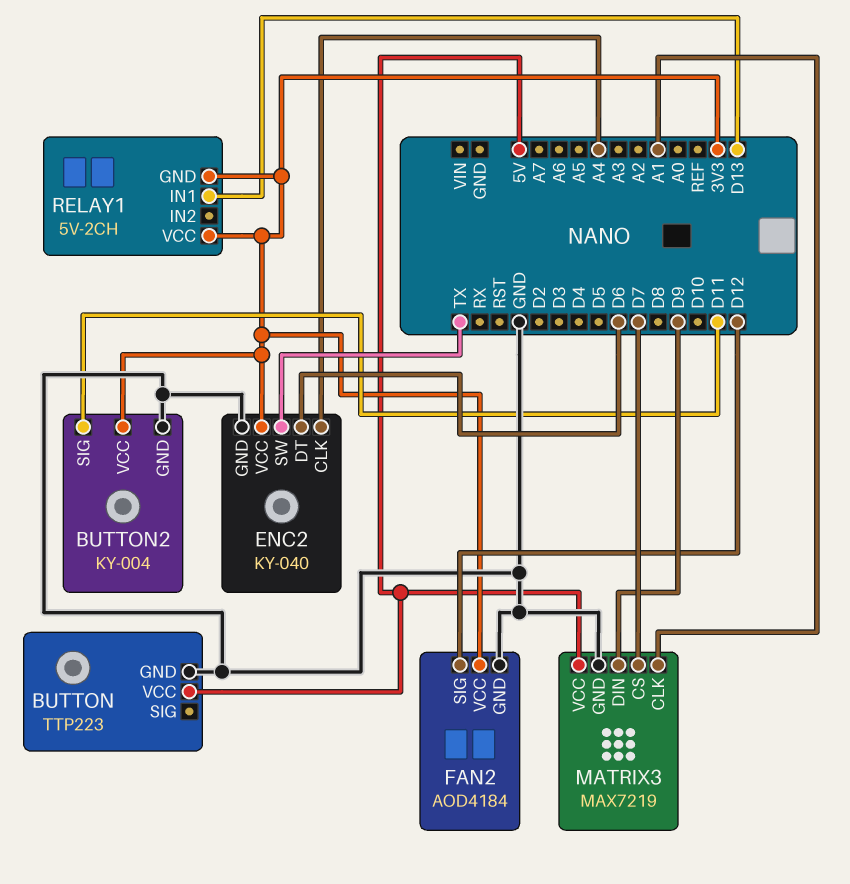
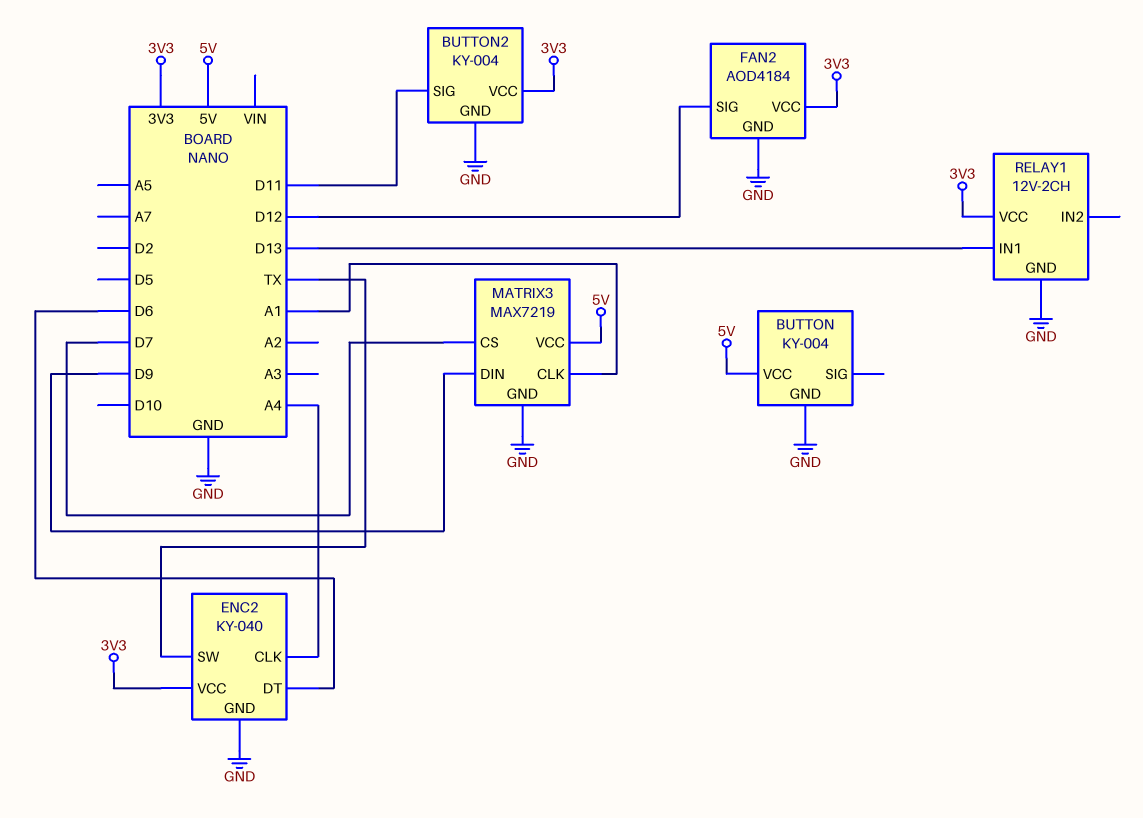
BUTTON: TTP223 -> KY-004
RELAY1: 5V-2CH -> 12V-2CH
RELAY1 pin GND: 3V3 -> GND

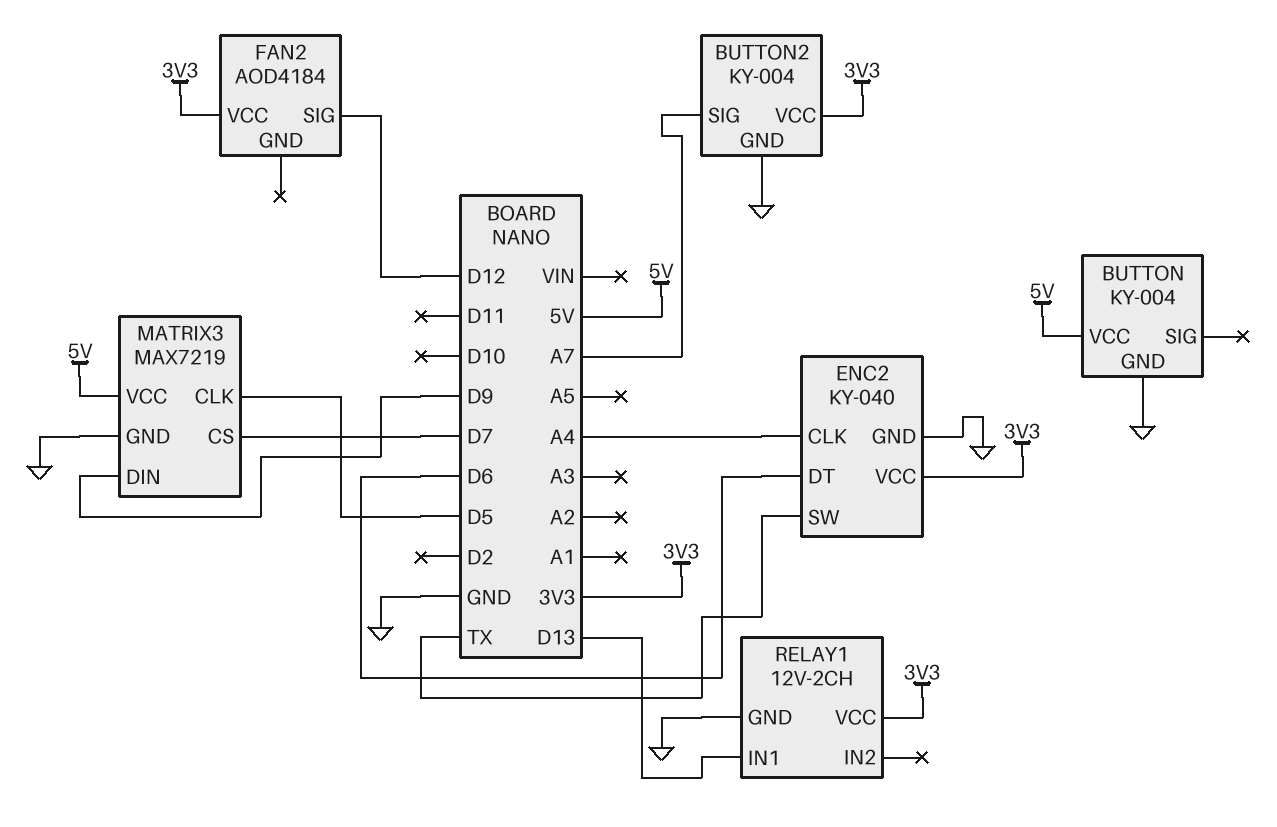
BUTTON2 pin SIG: D11 -> A7
FAN2 pin GND: GND -> none
MATRIX3 pin CLK: A1 -> D5

